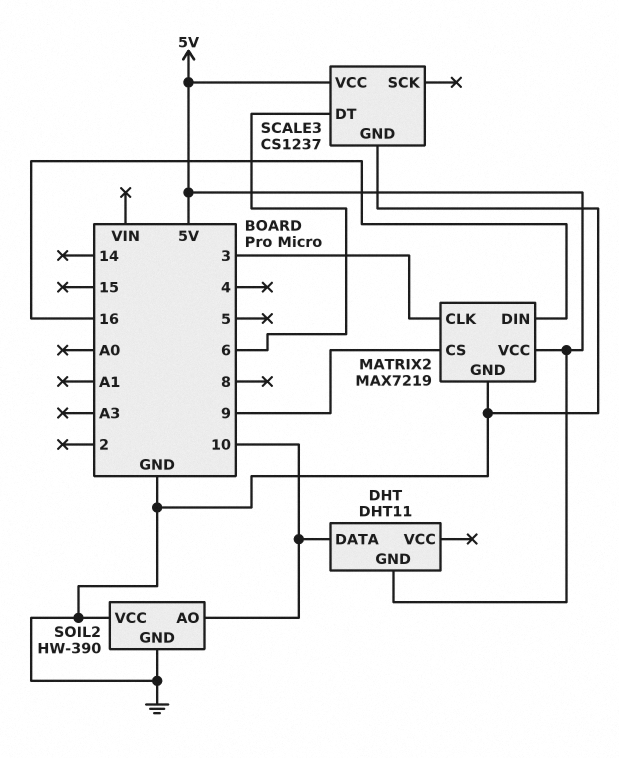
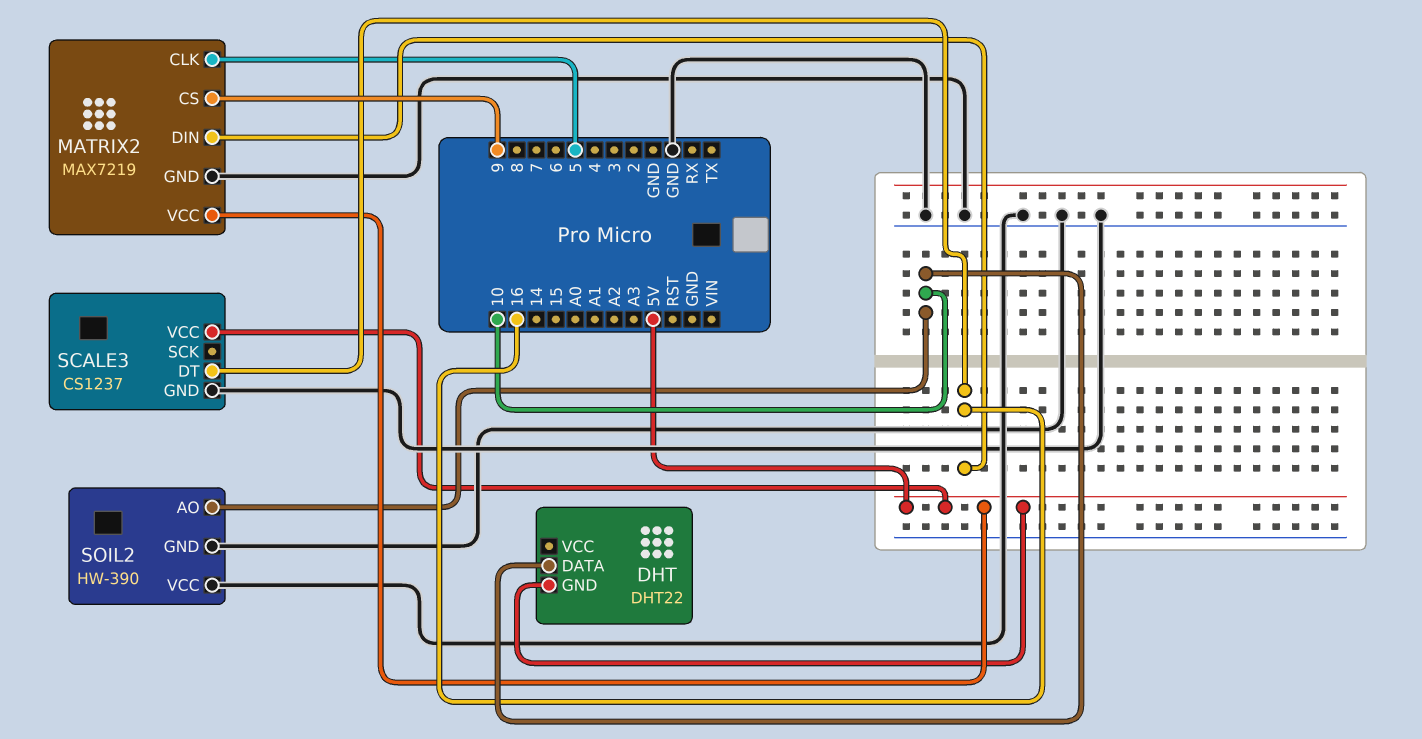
DHT: DHT11 -> DHT22
MATRIX2 pin CLK: 3 -> 5
SCALE3 pin DT: 6 -> 16

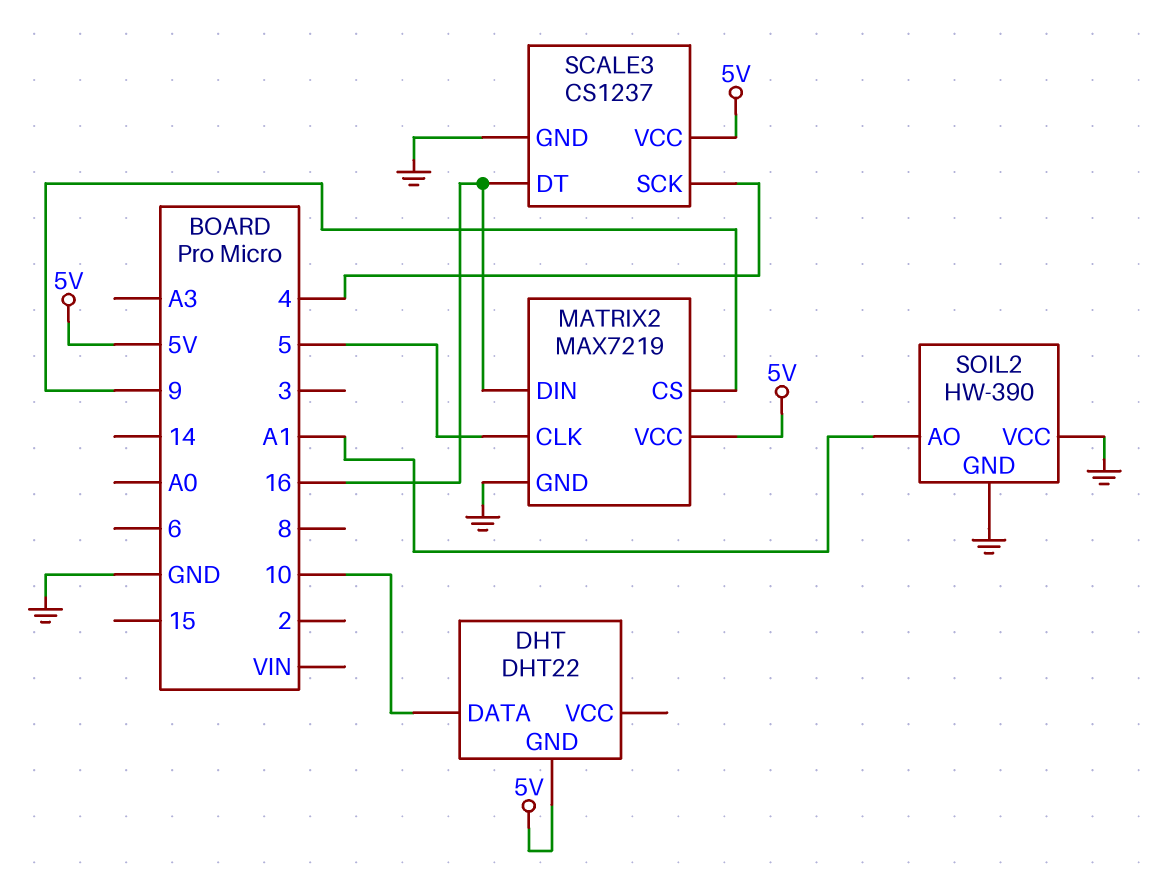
SCALE3 pin SCK: none -> 4
SOIL2 pin AO: 10 -> A1

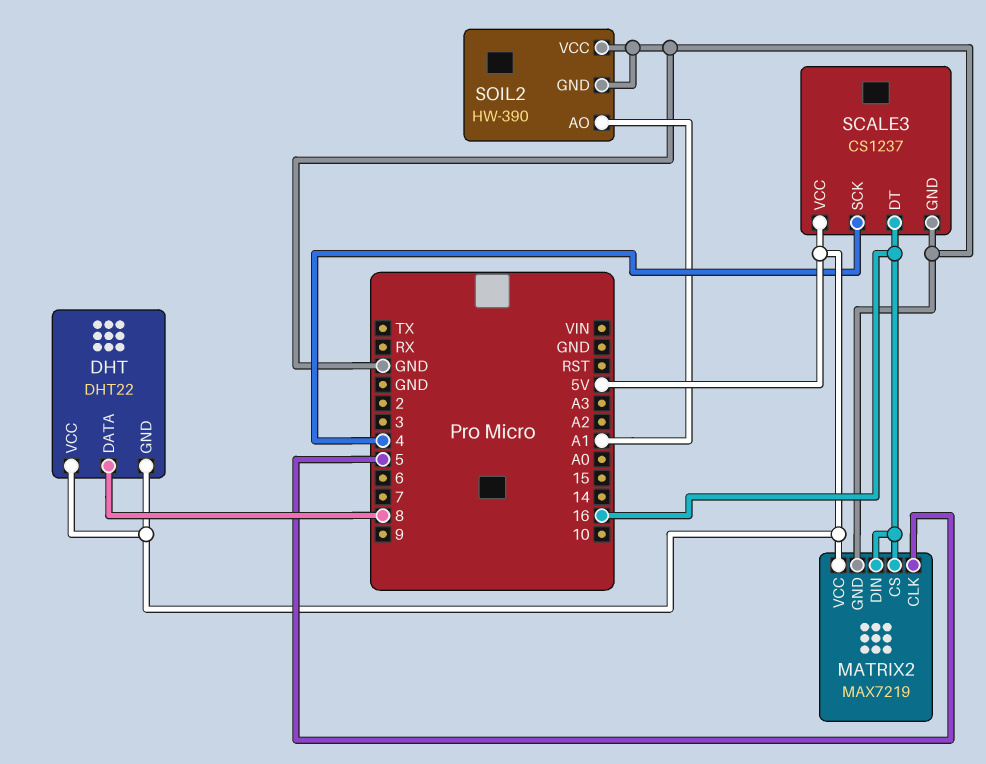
DHT pin DATA: 10 -> 8
DHT pin VCC: none -> 5V
MATRIX2 pin CS: 9 -> 16

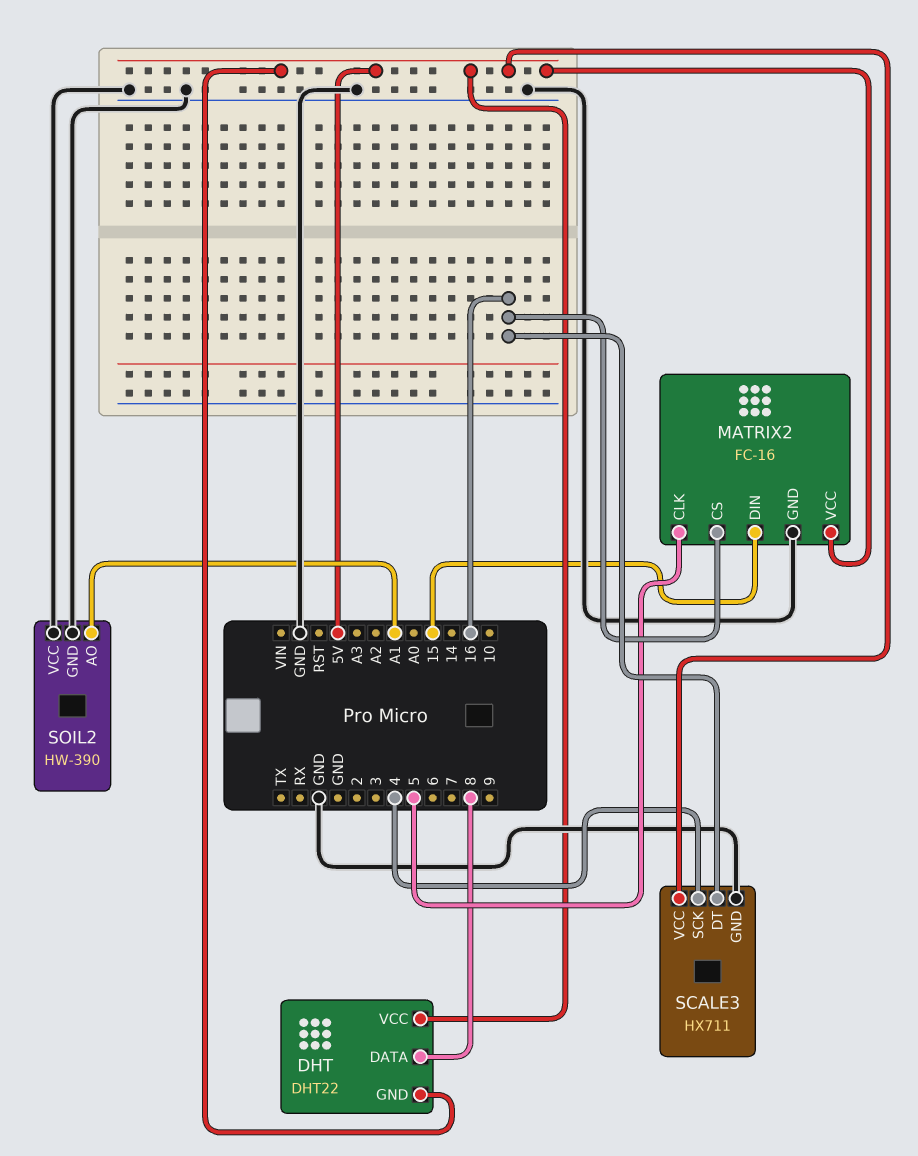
MATRIX2: MAX7219 -> FC-16
MATRIX2 pin DIN: 16 -> 15
SCALE3: CS1237 -> HX711

